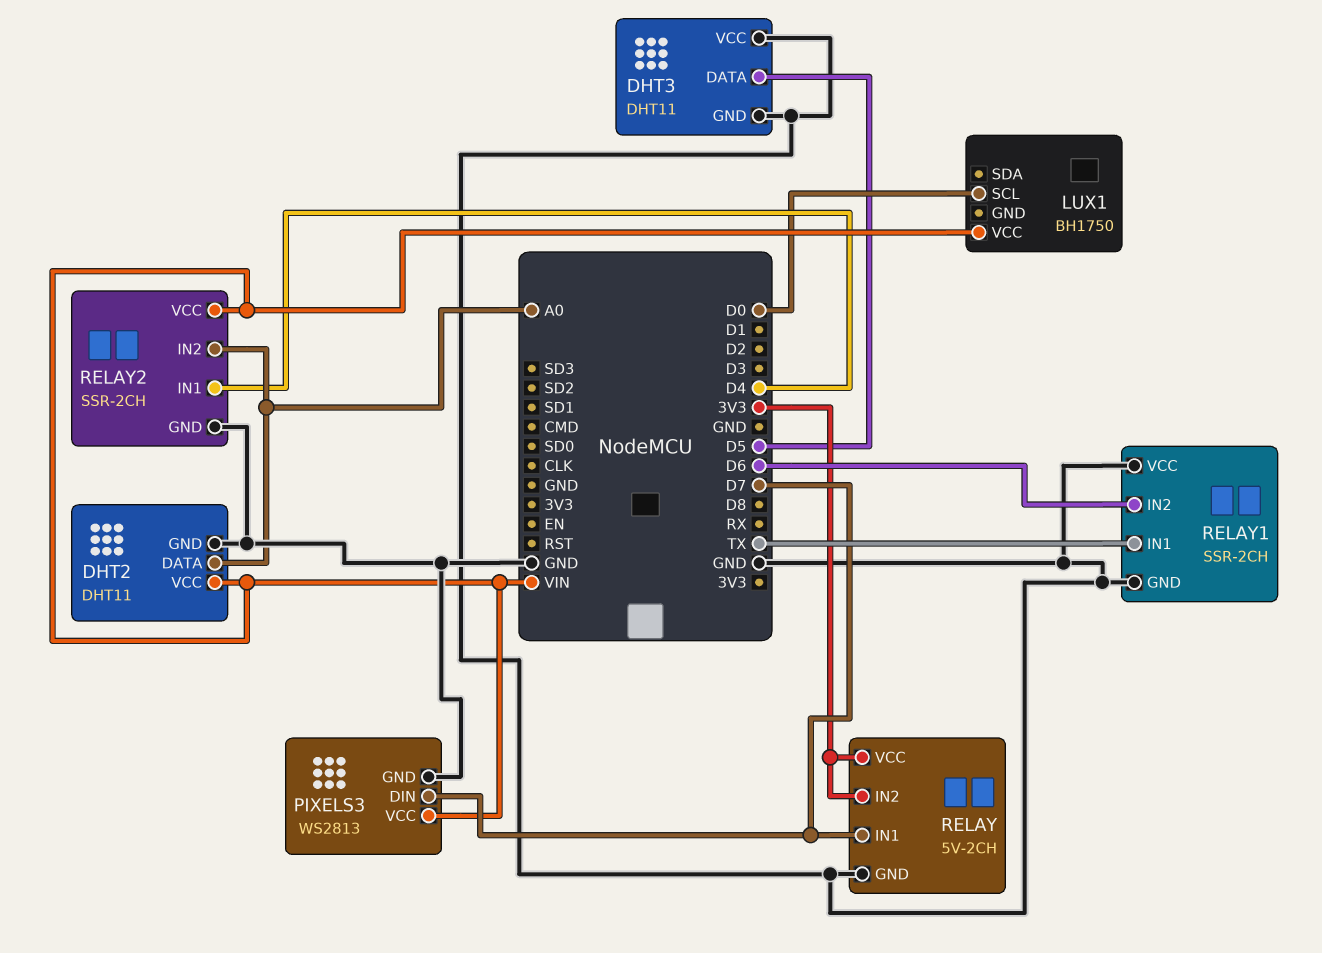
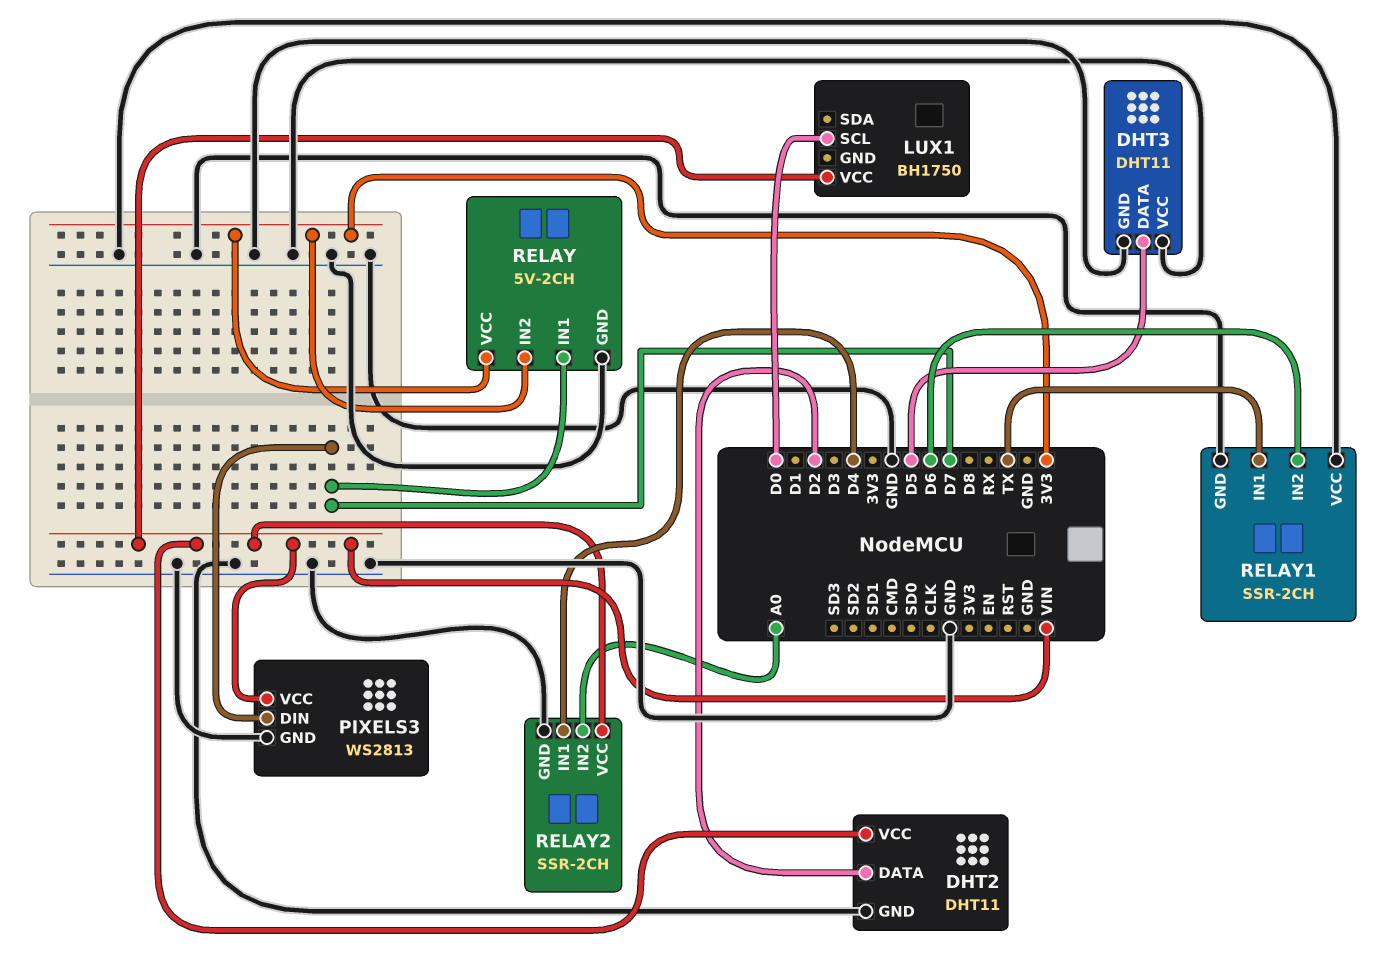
DHT2 pin DATA: A0 -> D2

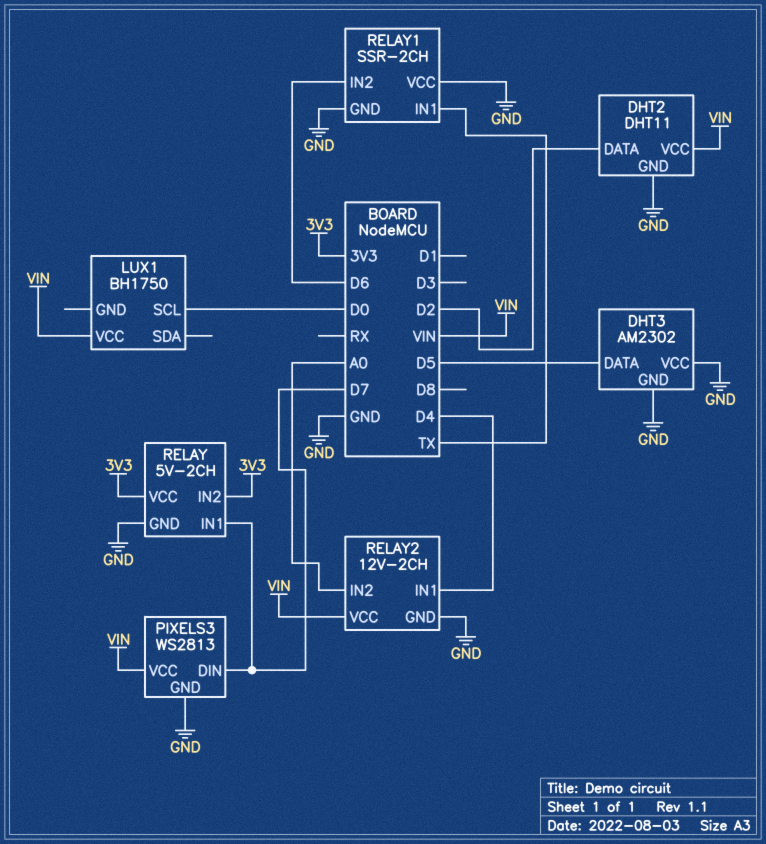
DHT3: DHT11 -> AM2302
RELAY2: SSR-2CH -> 12V-2CH

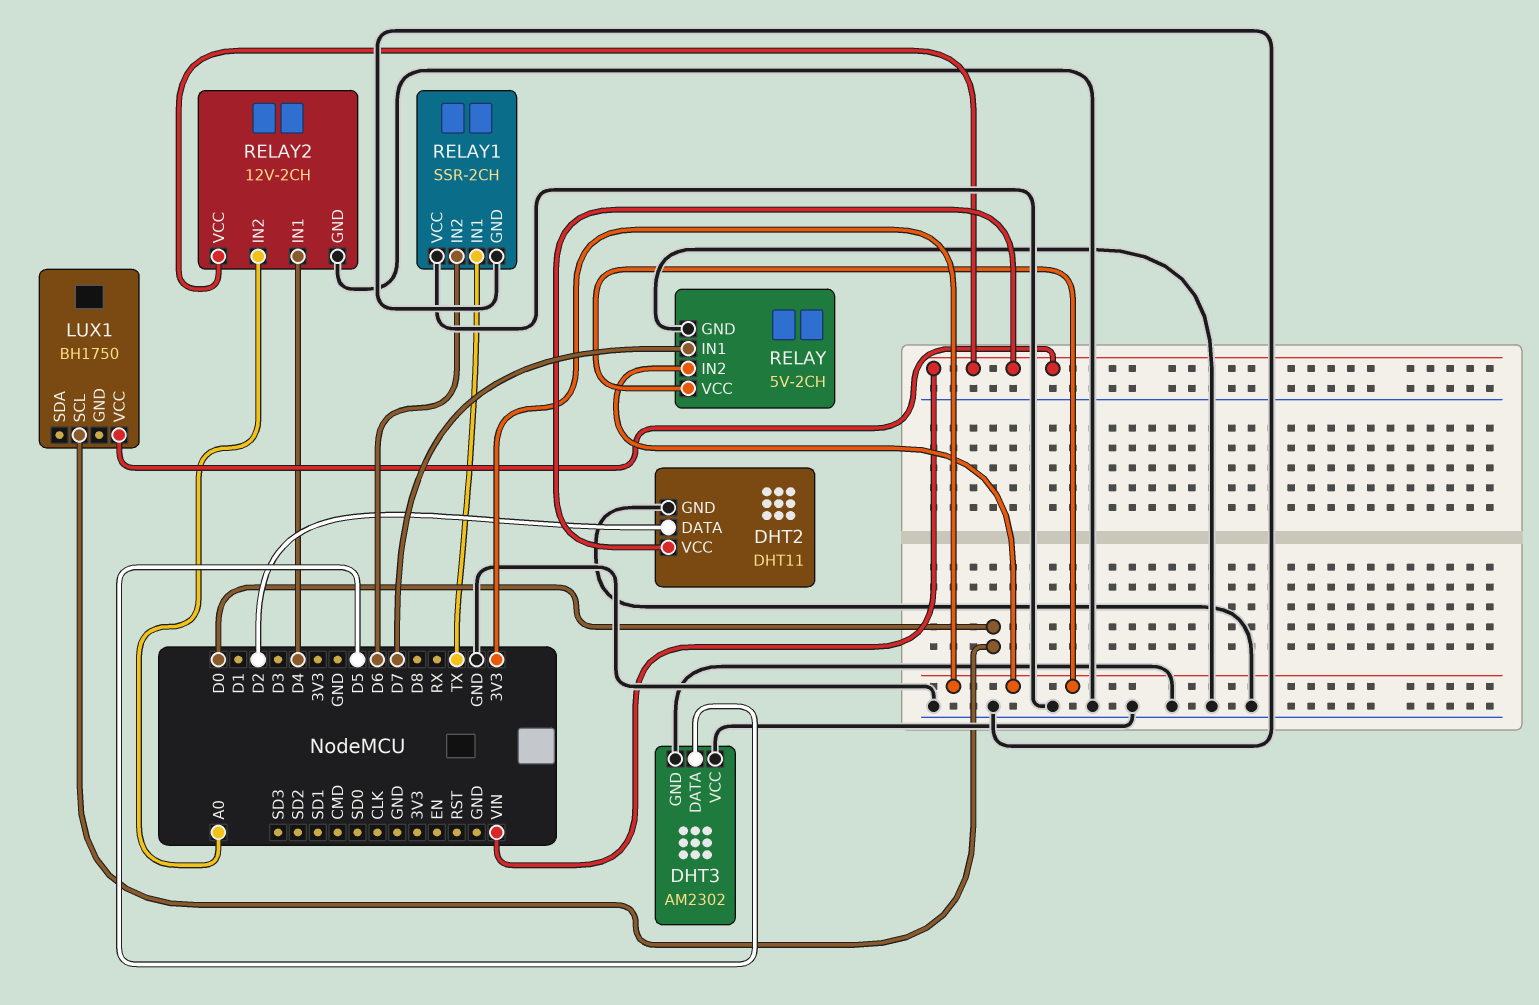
PIXELS3: WS2813 -> none
PIXELS3 pin DIN: D7 -> none
PIXELS3 pin GND: GND -> none
PIXELS3 pin VCC: VIN -> none

